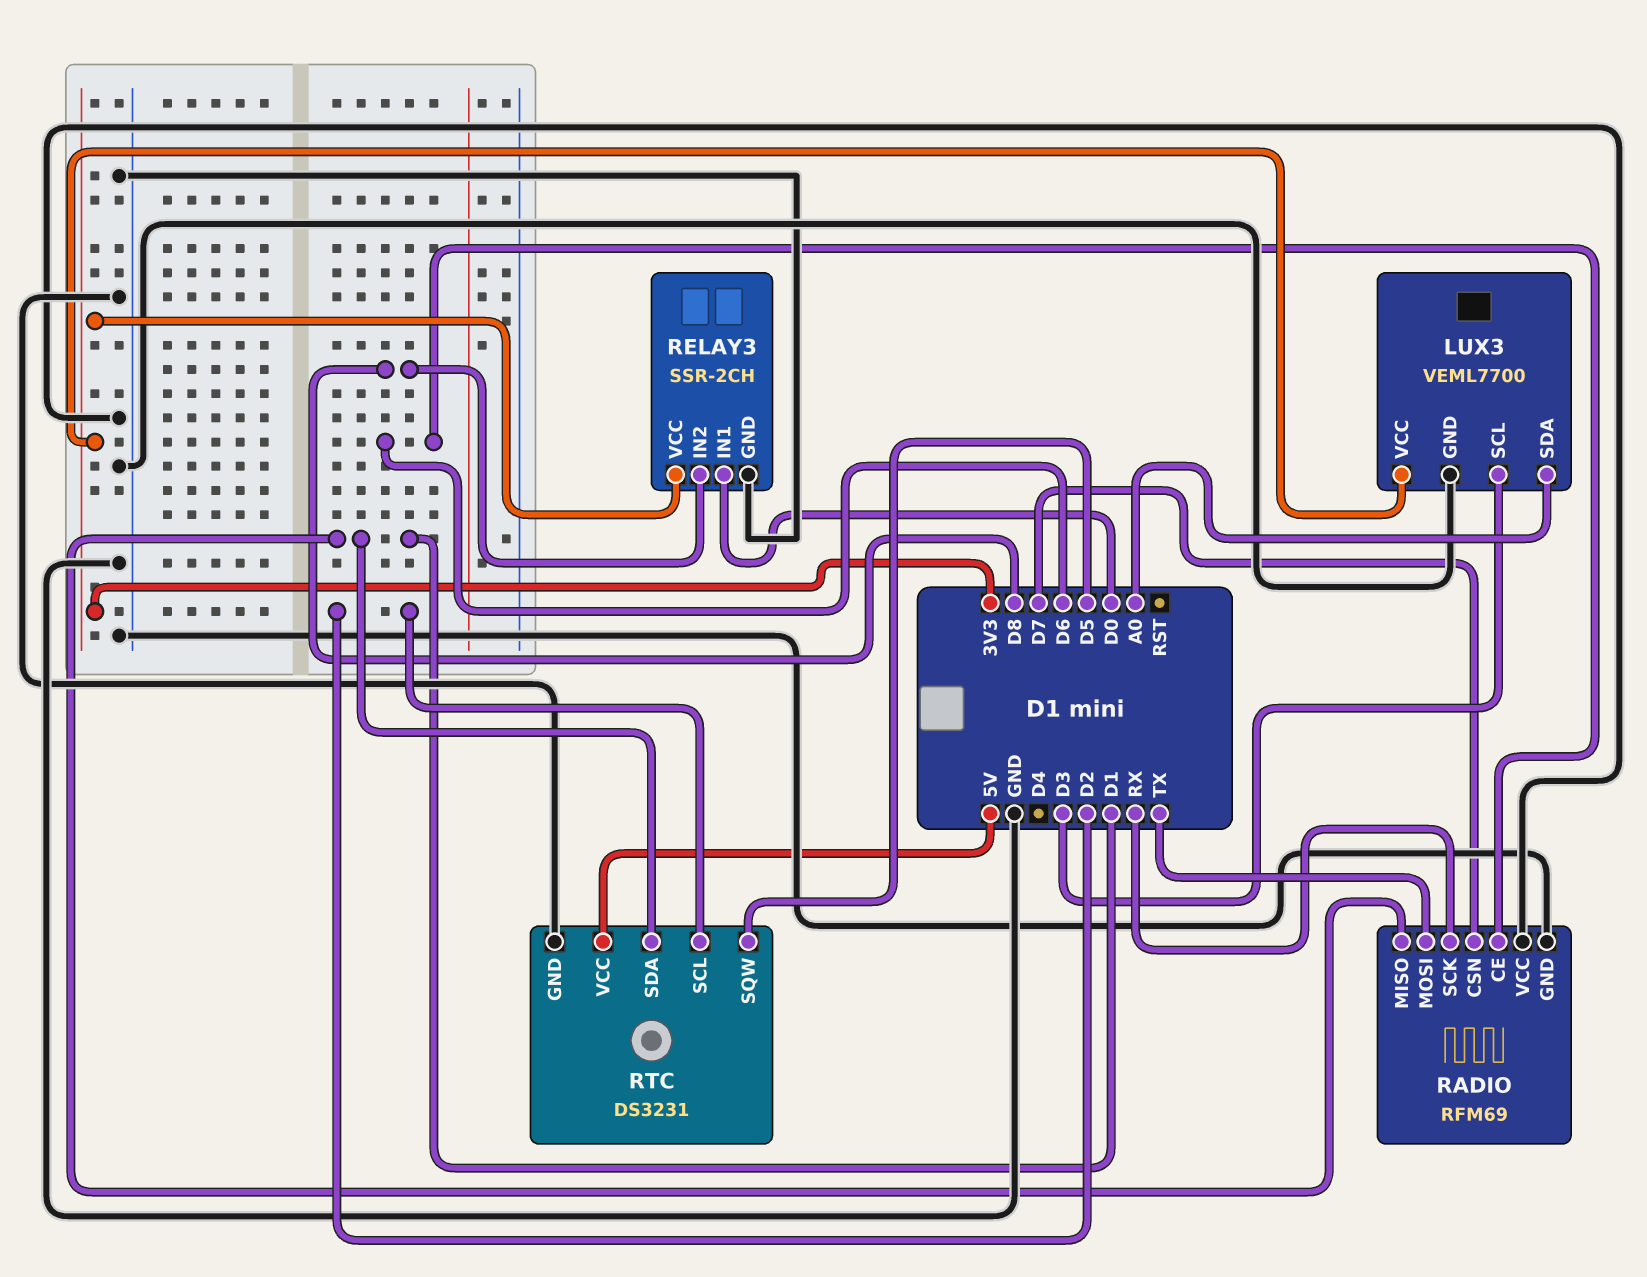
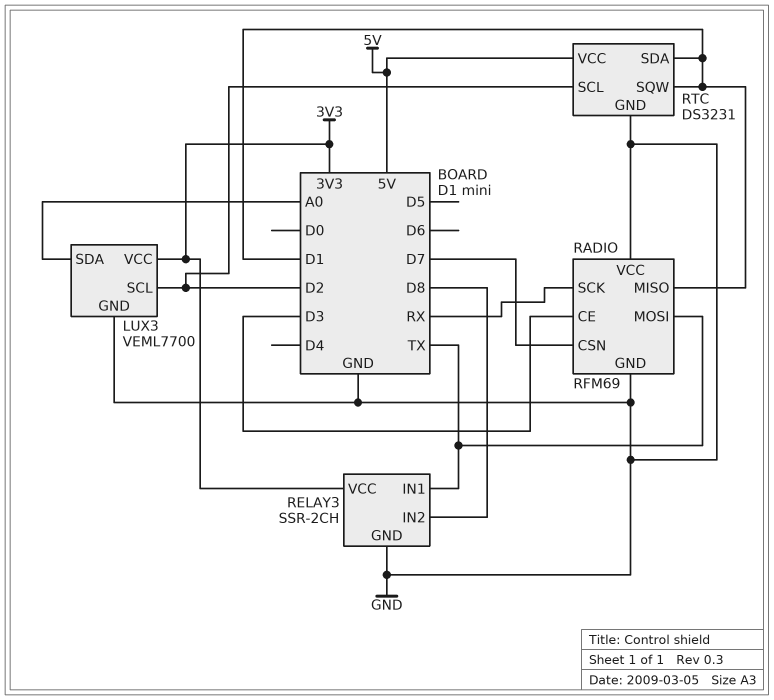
LUX3 pin SCL: D3 -> D2
RADIO pin CE: D6 -> D3
RELAY3 pin IN1: D0 -> TX
RTC pin SQW: D5 -> D1

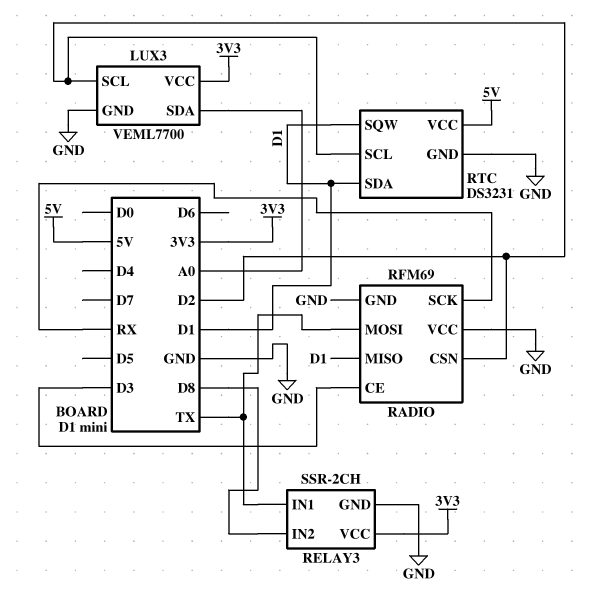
RADIO pin CSN: D7 -> D2

